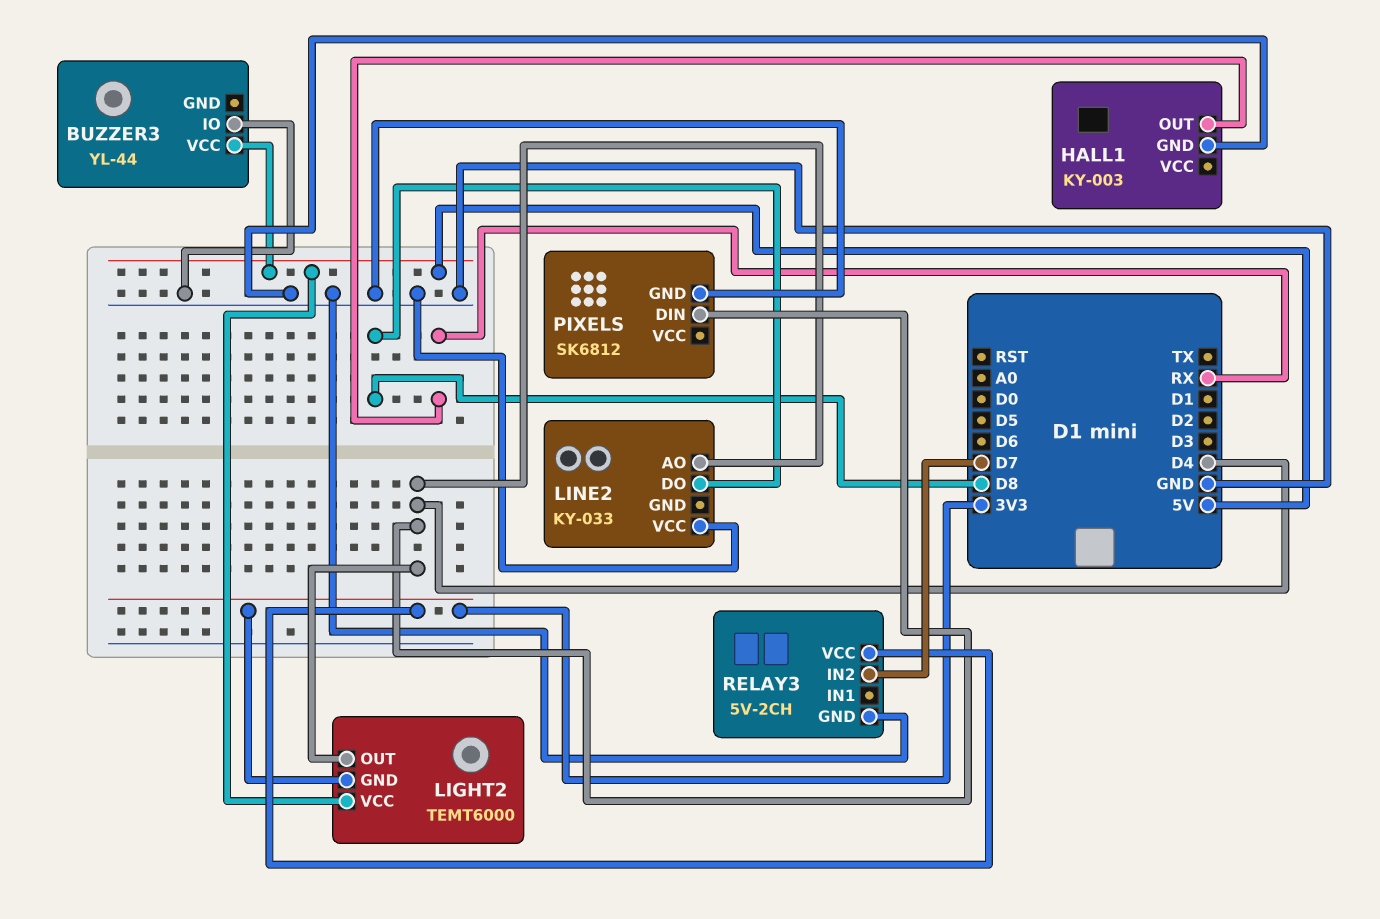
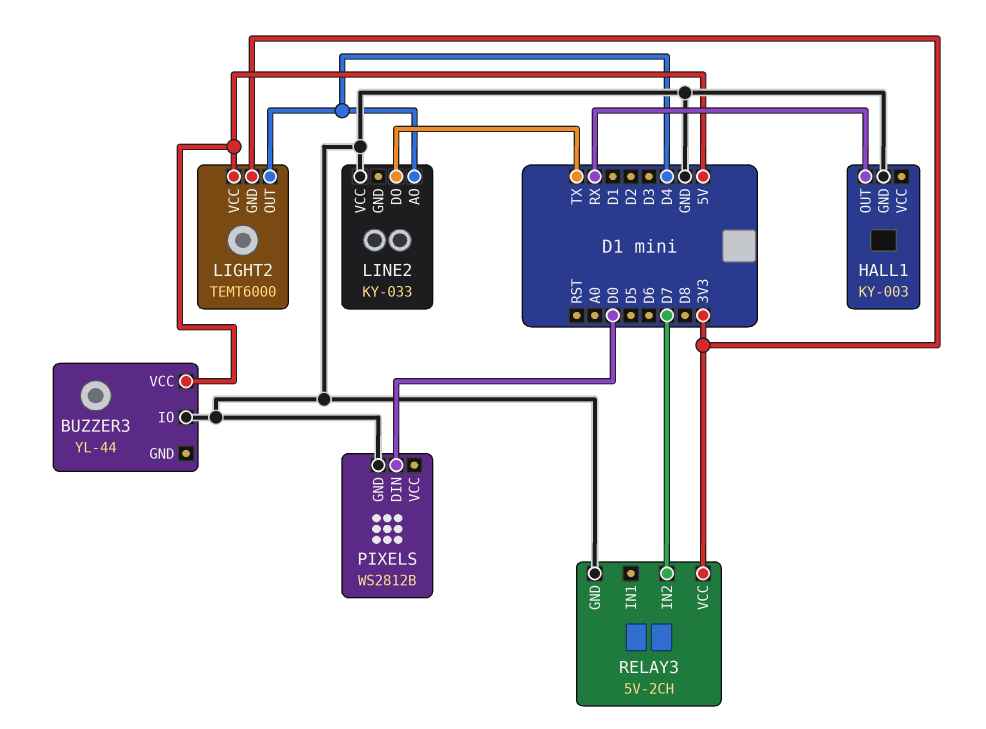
LINE2 pin DO: D8 -> TX
PIXELS: SK6812 -> WS2812B
PIXELS pin DIN: D4 -> D0

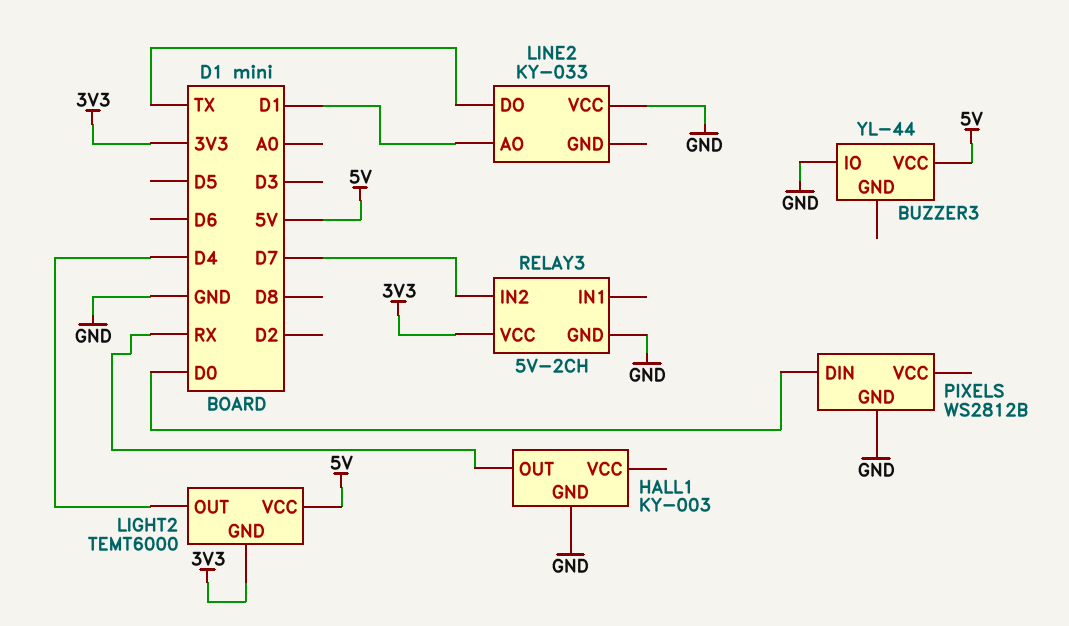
LINE2 pin AO: D4 -> D1

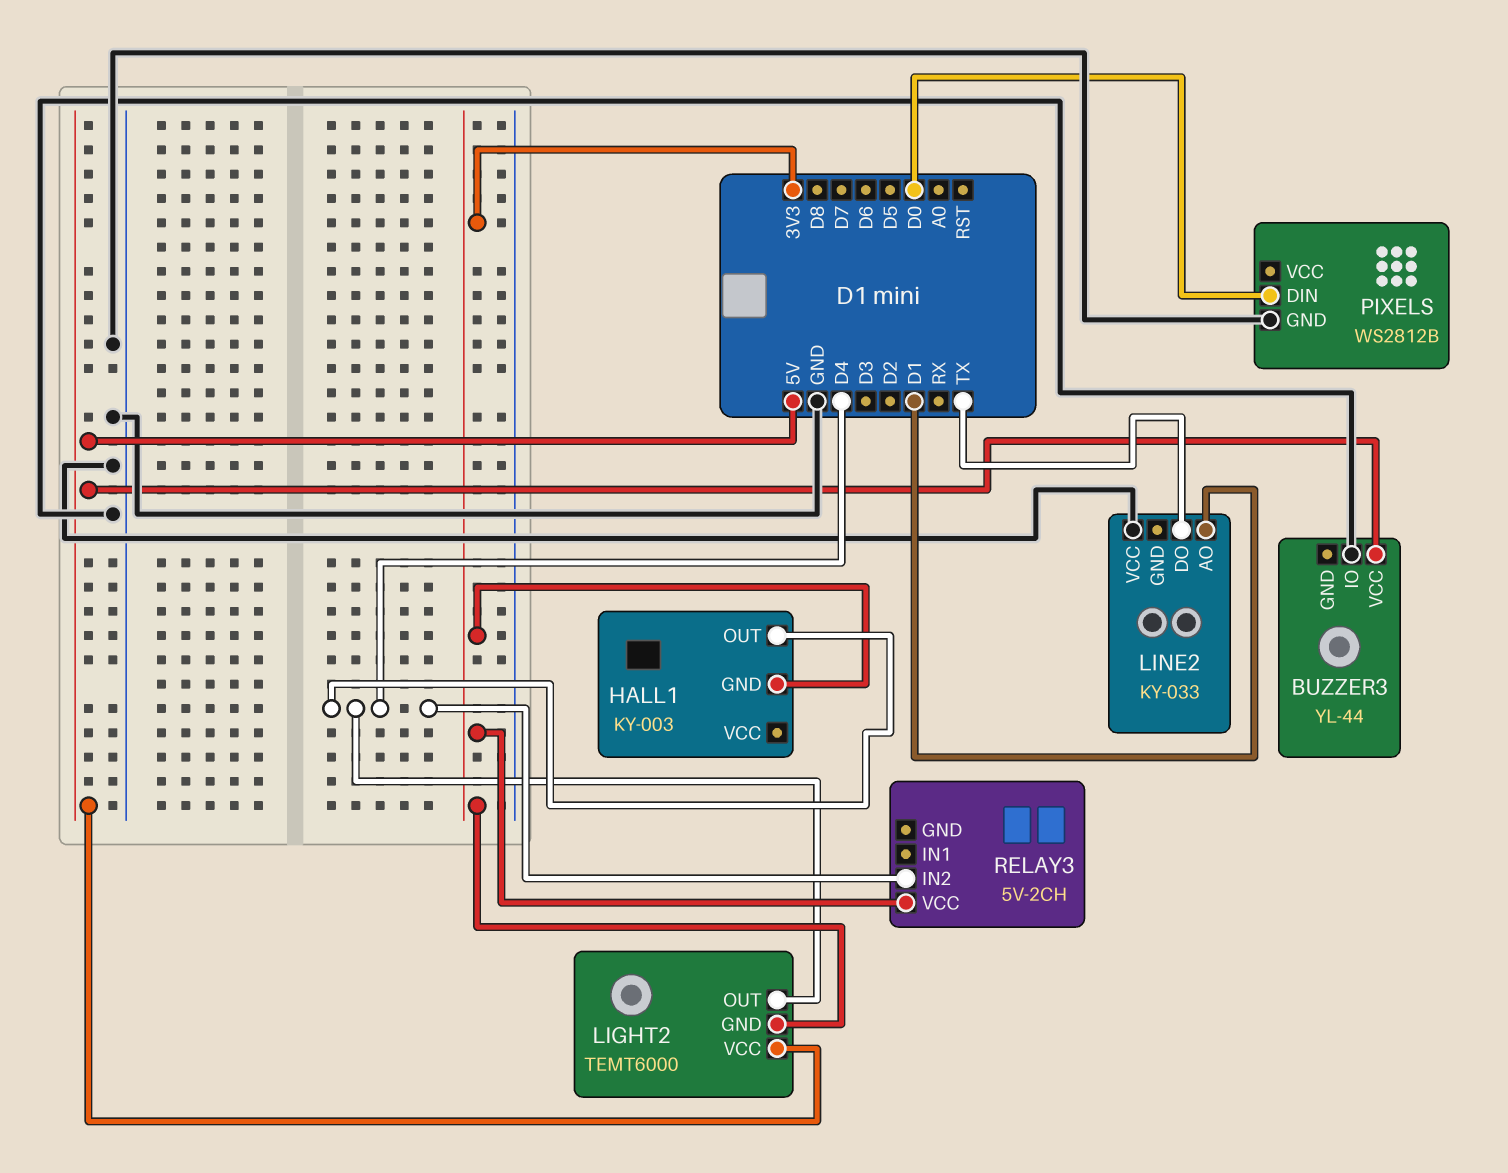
HALL1 pin GND: GND -> 3V3
HALL1 pin OUT: RX -> D4
RELAY3 pin GND: GND -> none
RELAY3 pin IN2: D7 -> D4

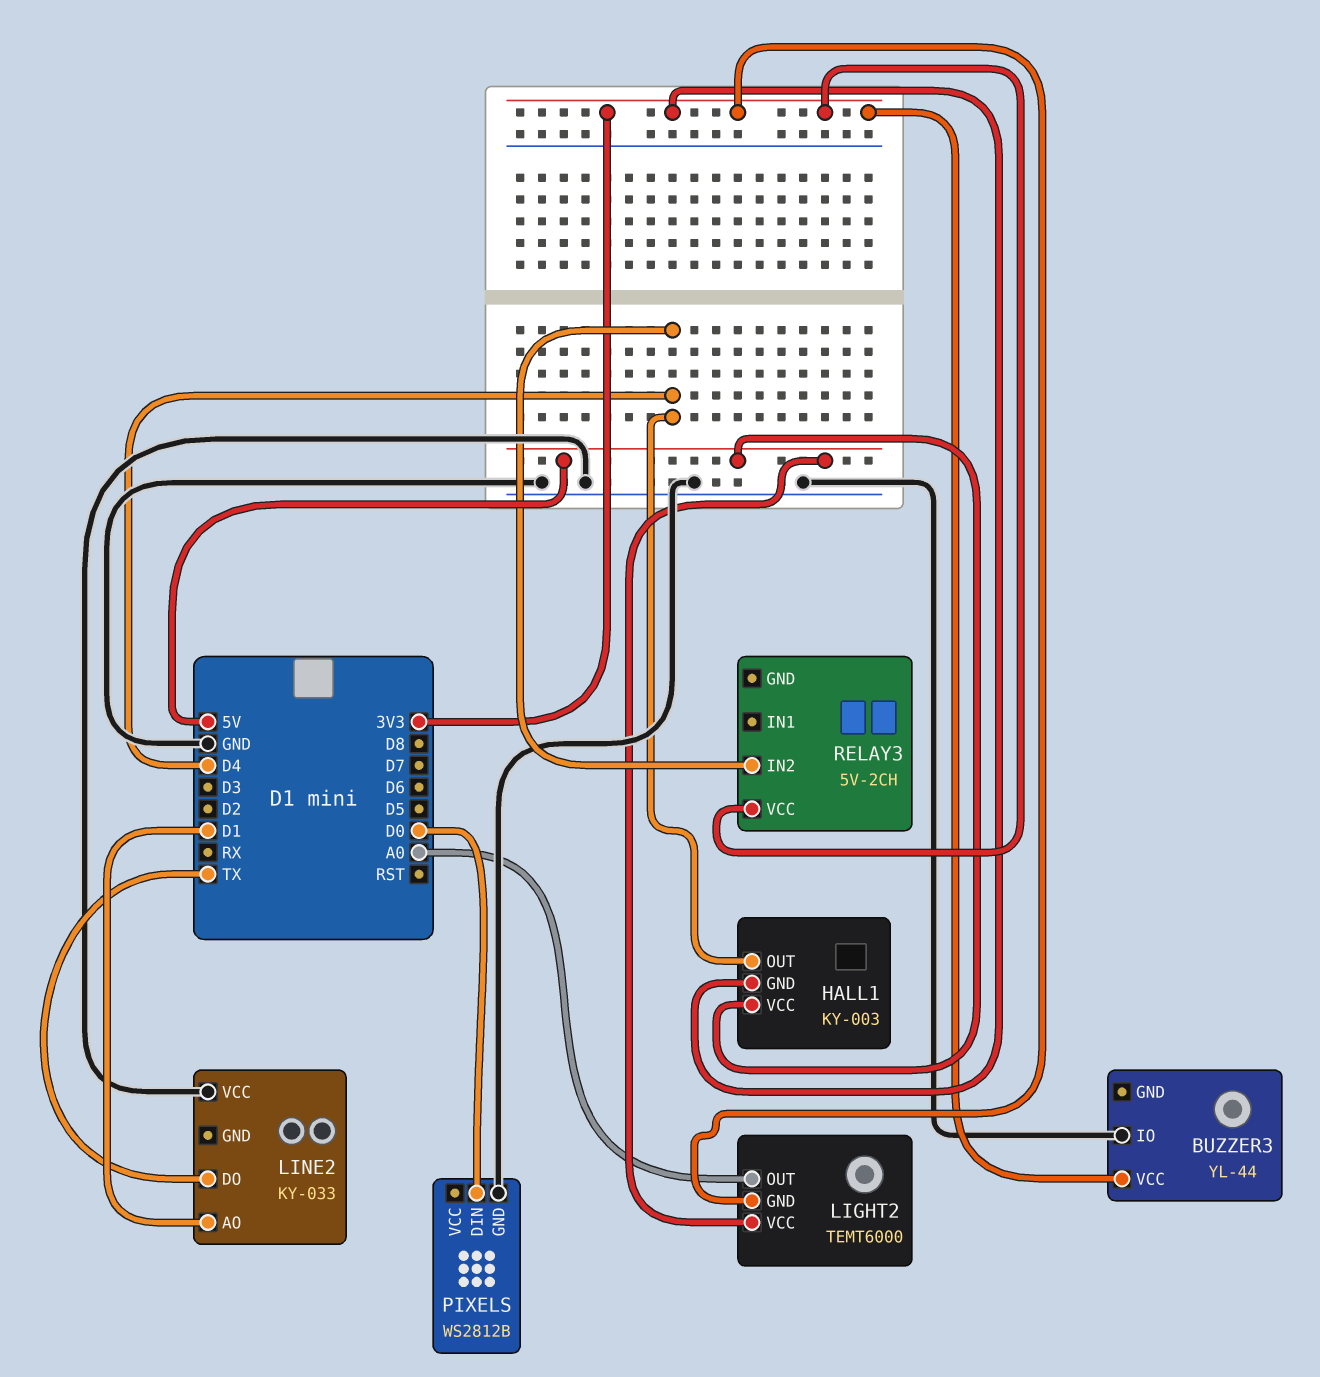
BUZZER3 pin VCC: 5V -> 3V3
HALL1 pin VCC: none -> 5V
LIGHT2 pin OUT: D4 -> A0

